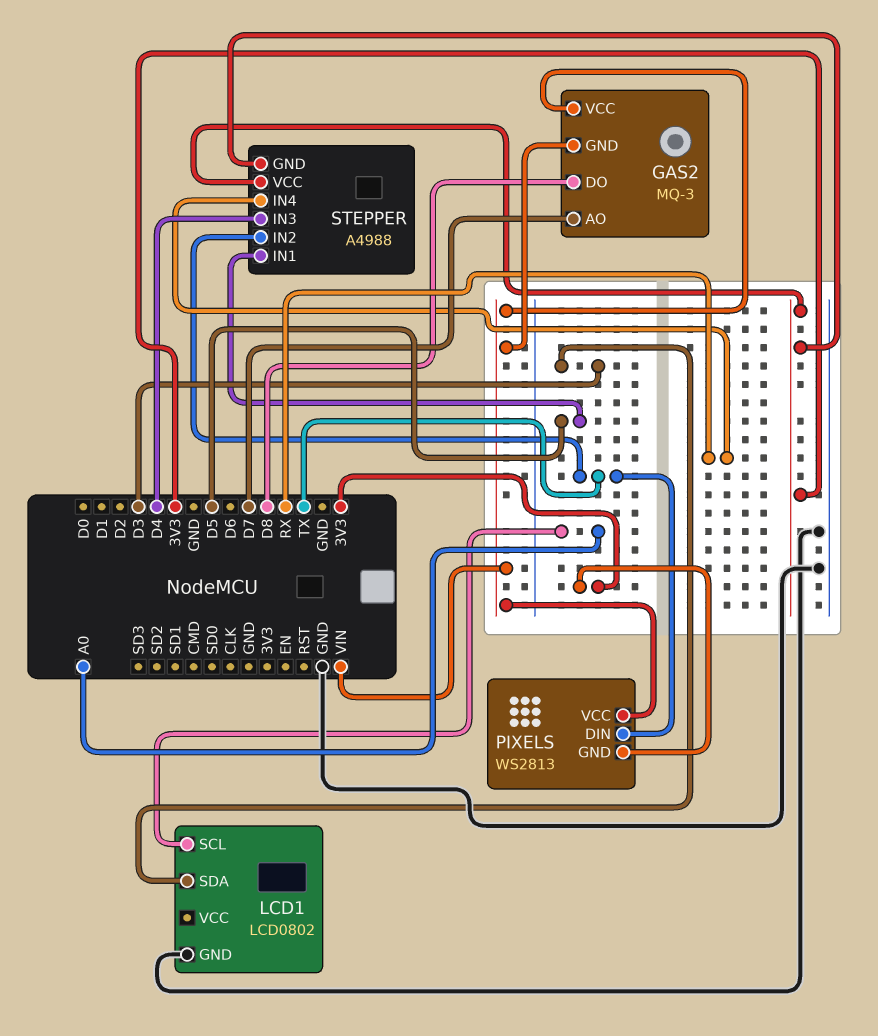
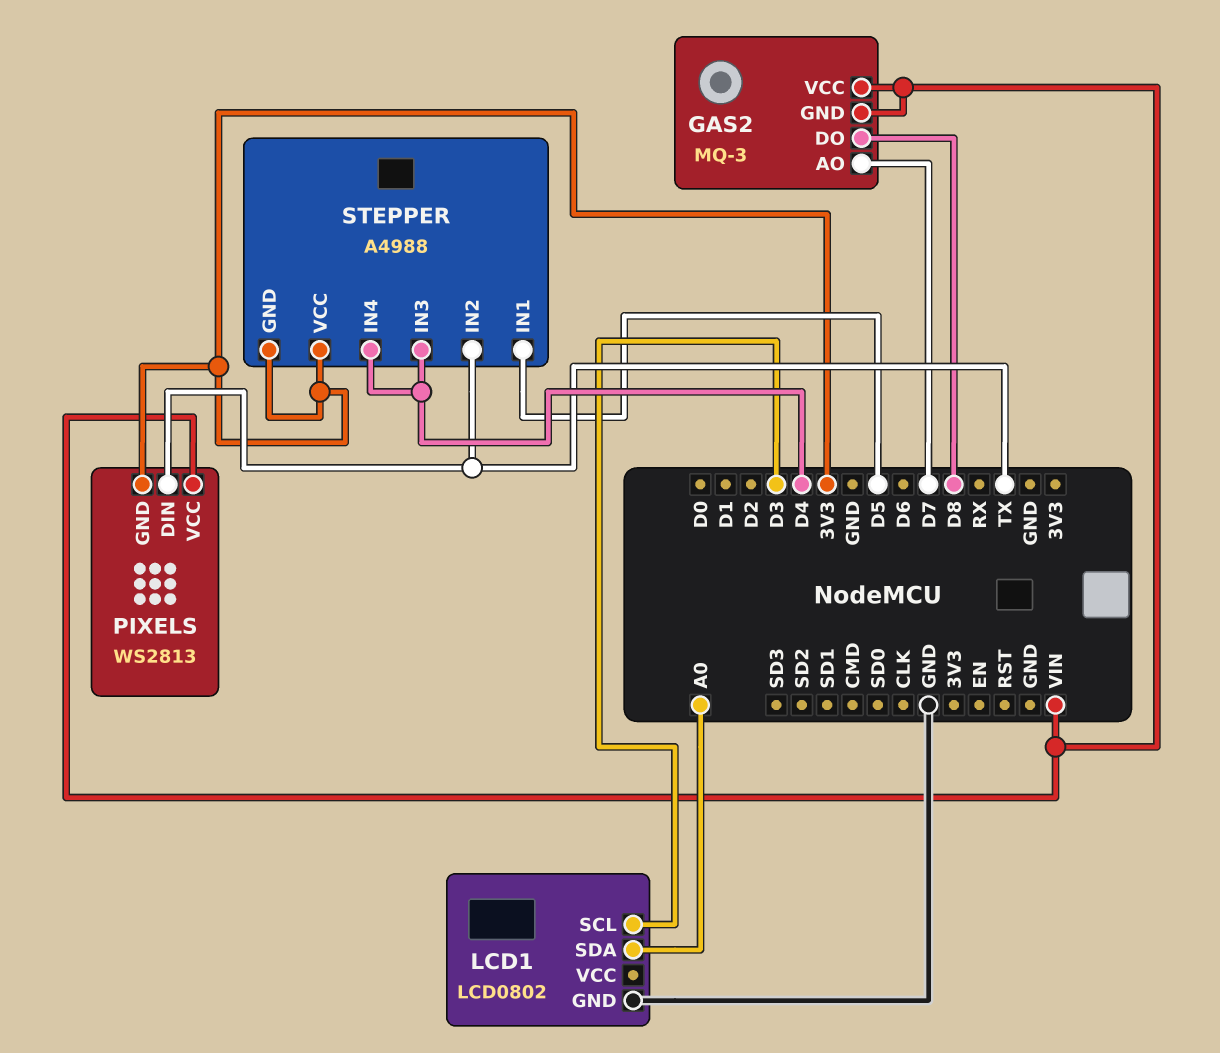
LCD1 pin SCL: A0 -> D3
LCD1 pin SDA: D3 -> A0
STEPPER pin IN4: RX -> D4

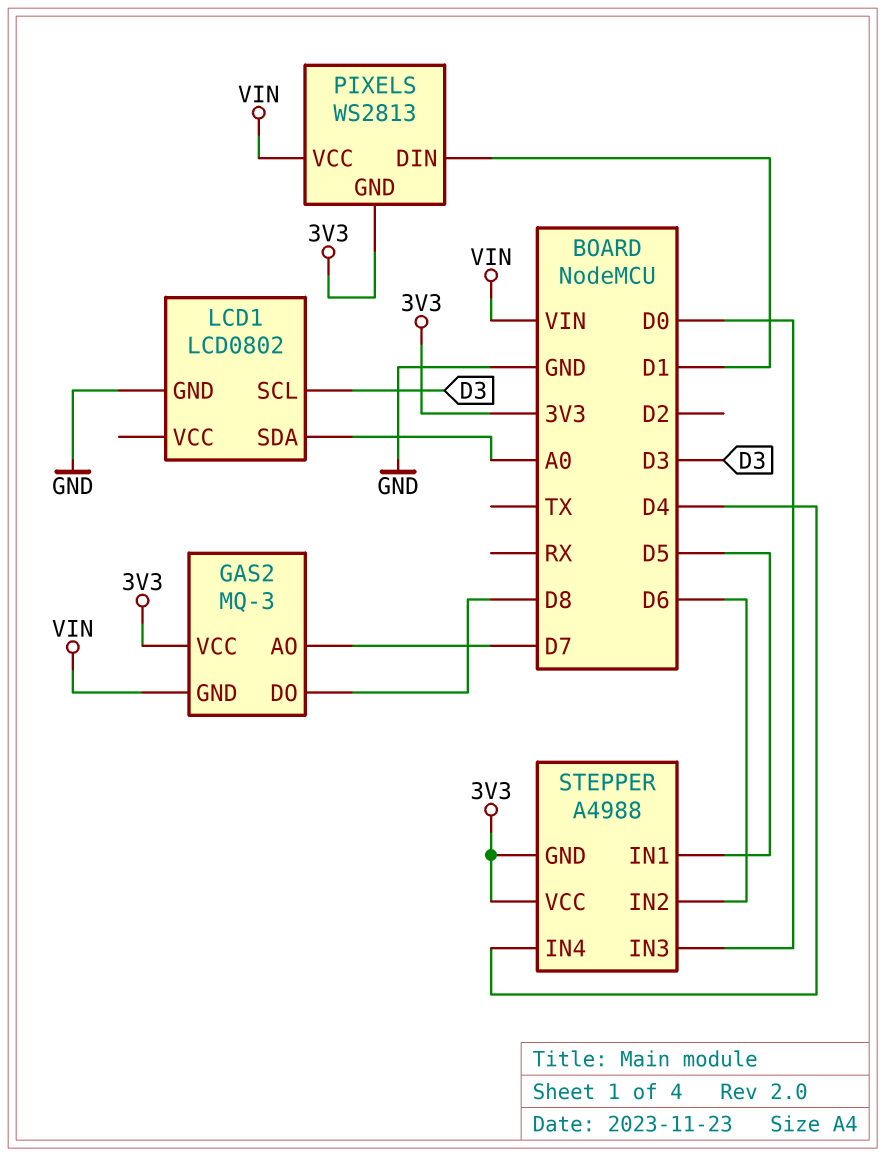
GAS2 pin VCC: VIN -> 3V3
PIXELS pin DIN: TX -> D1
STEPPER pin IN2: TX -> D6
STEPPER pin IN3: D4 -> D0

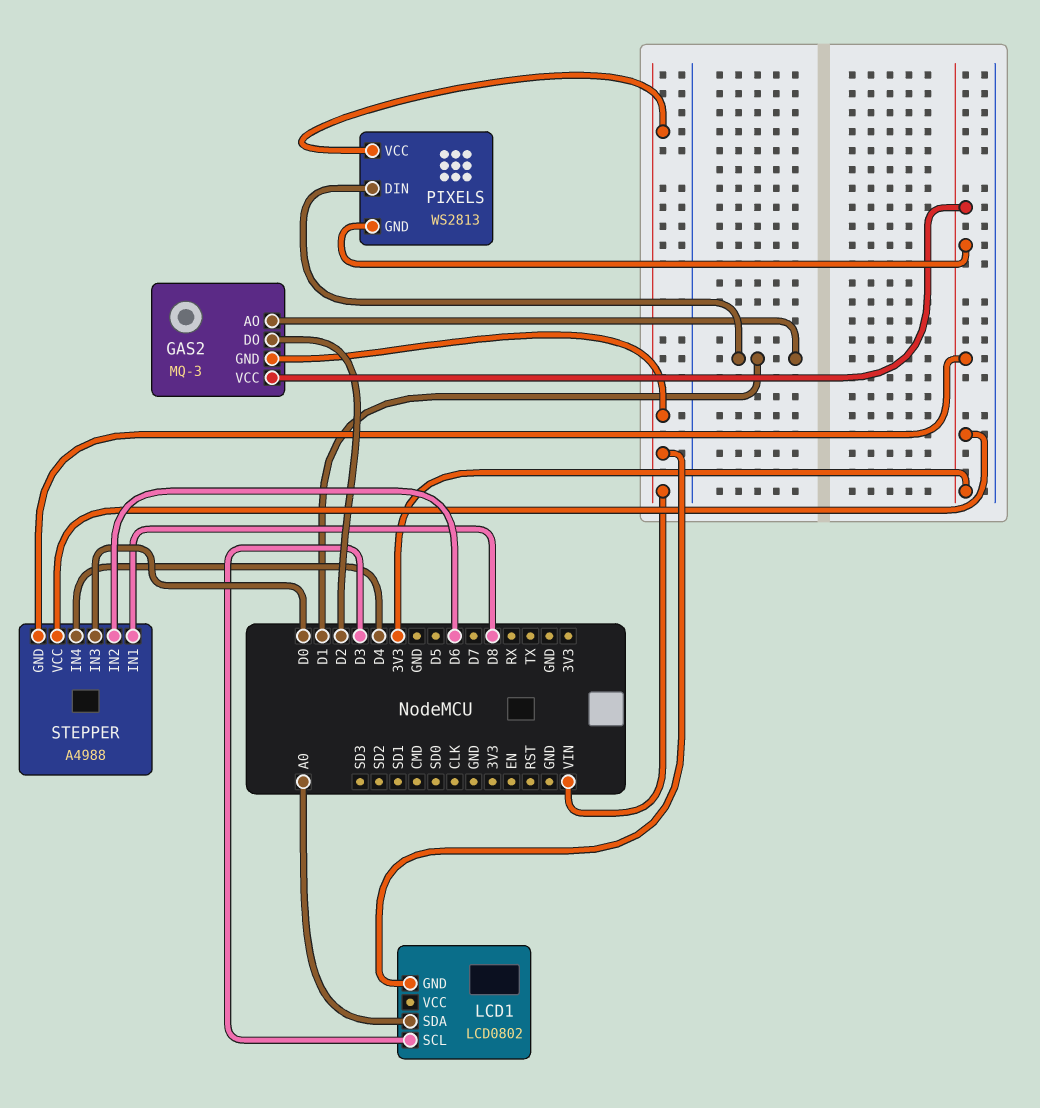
GAS2 pin AO: D7 -> D1
GAS2 pin DO: D8 -> D2
LCD1 pin GND: GND -> VIN
STEPPER pin IN1: D5 -> D8

